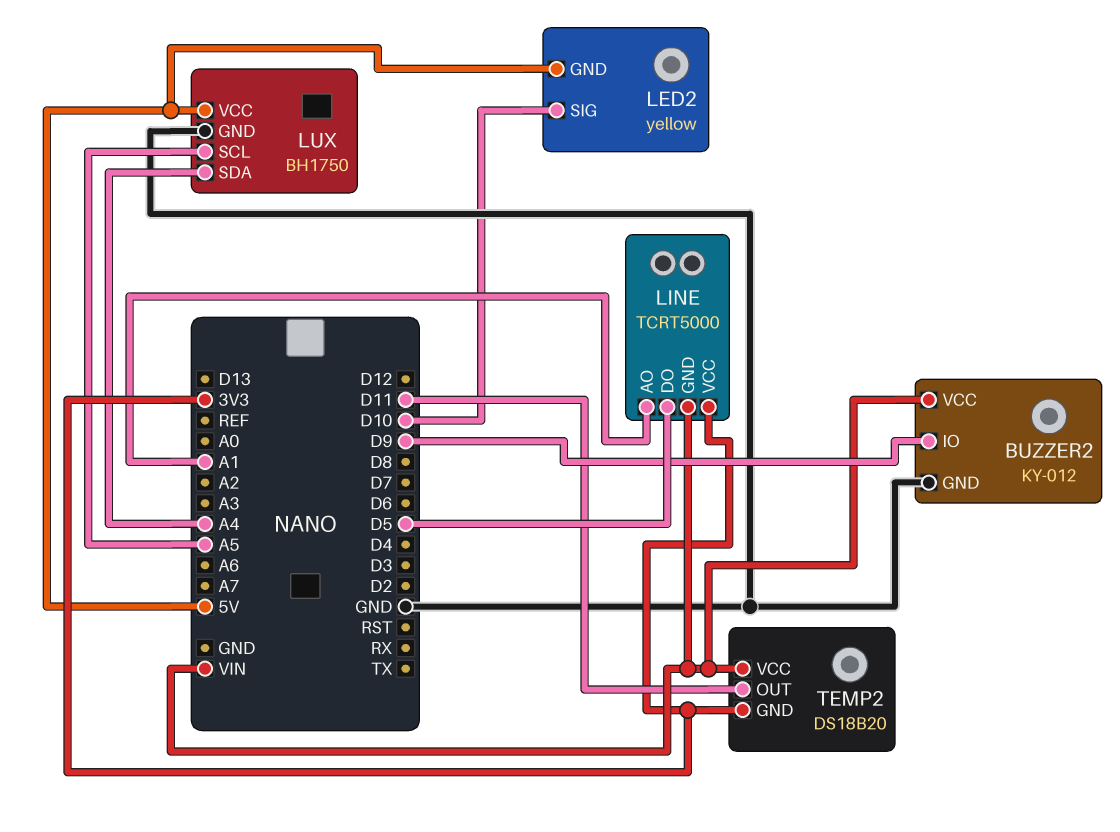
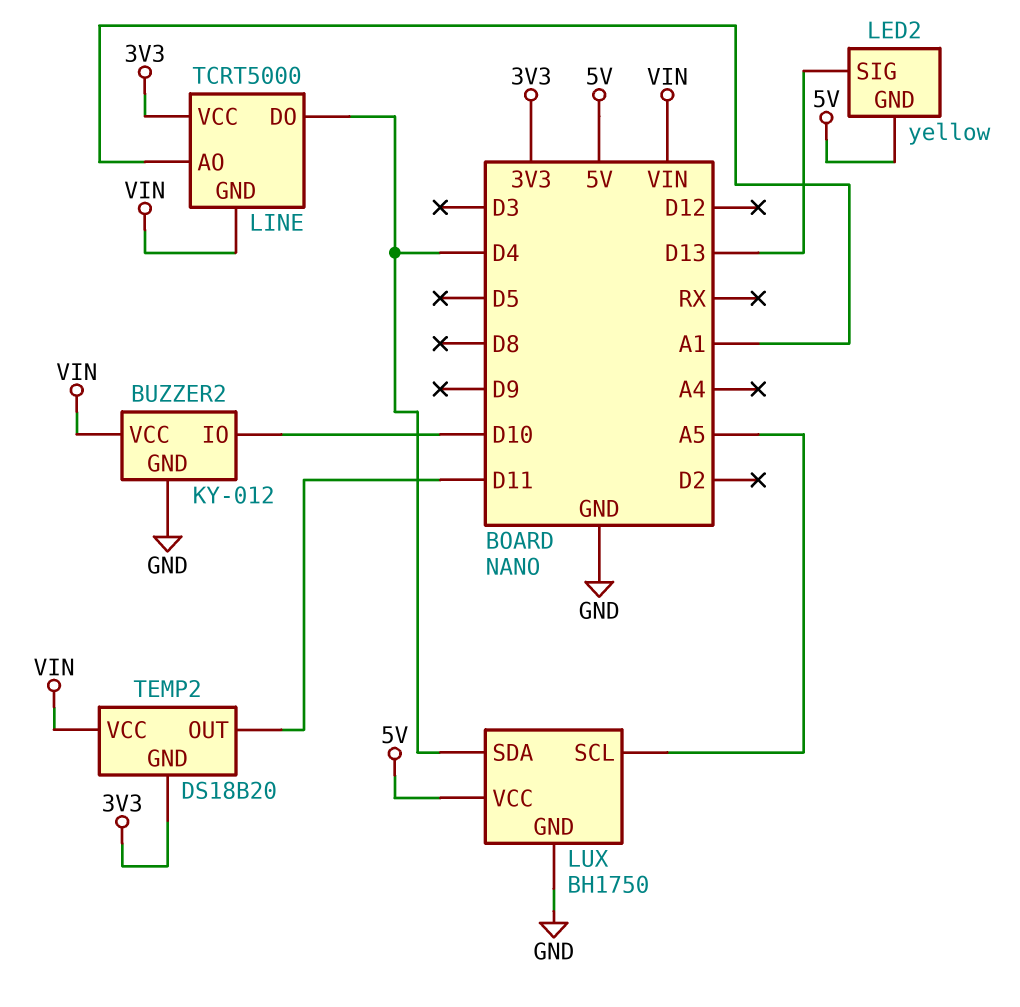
BUZZER2 pin IO: D9 -> D10
LED2 pin SIG: D10 -> D13
LINE pin DO: D5 -> D4
LUX pin SDA: A4 -> D4

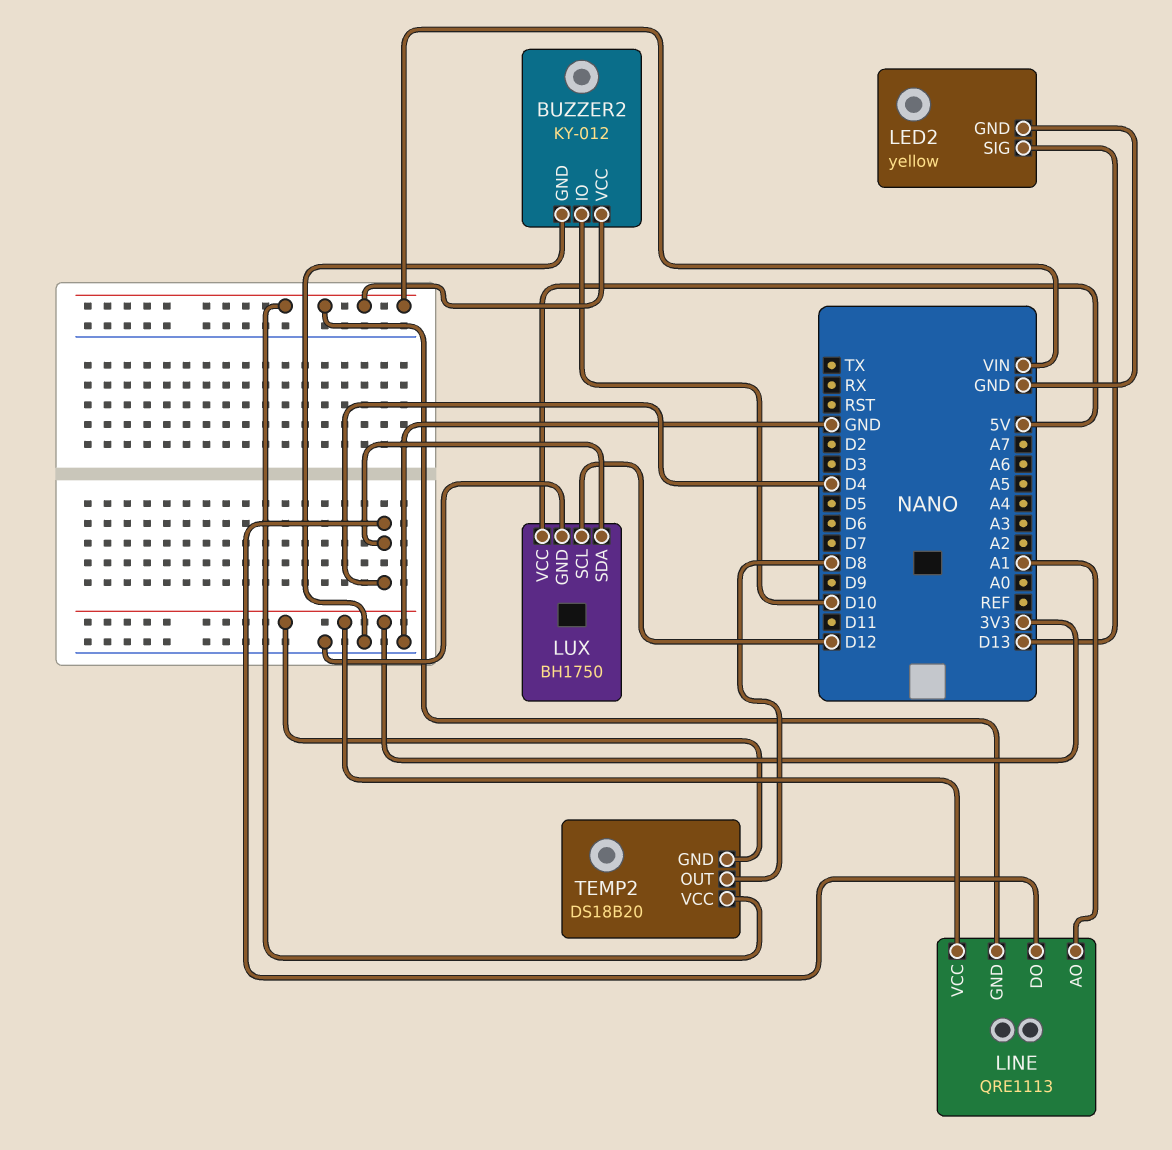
LED2 pin GND: 5V -> GND
LINE: TCRT5000 -> QRE1113
LUX pin SCL: A5 -> D12
TEMP2 pin OUT: D11 -> D8

